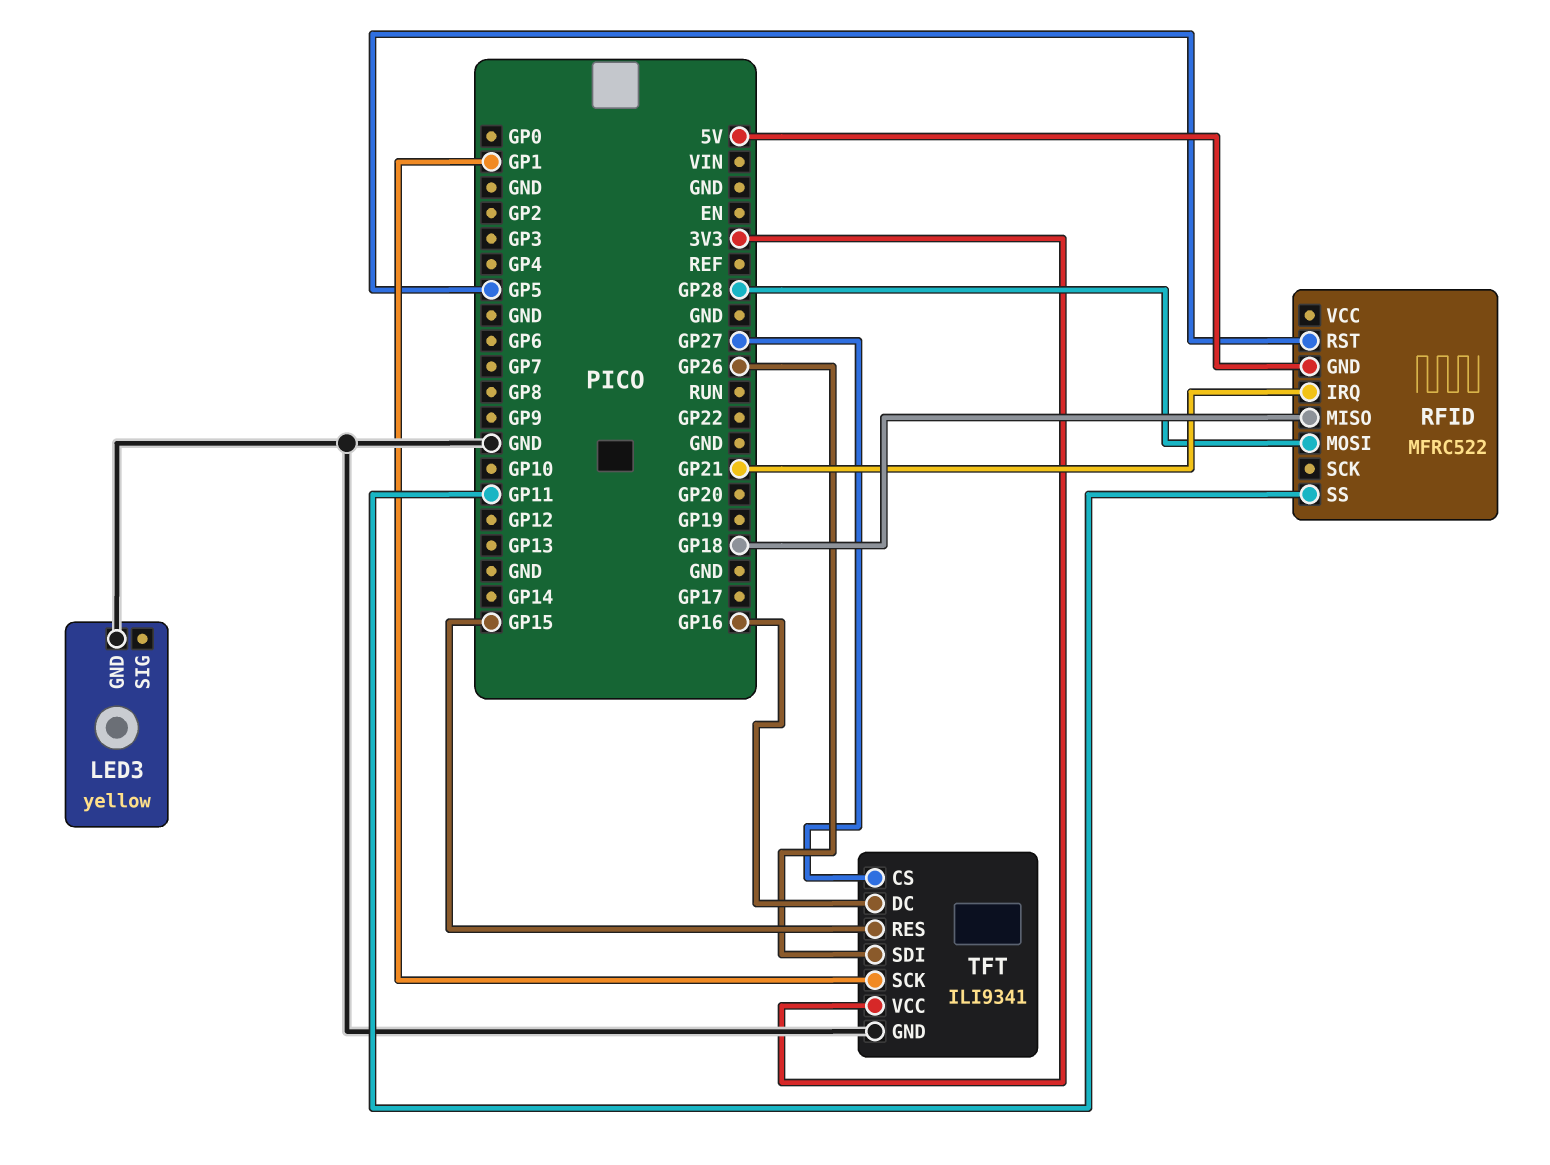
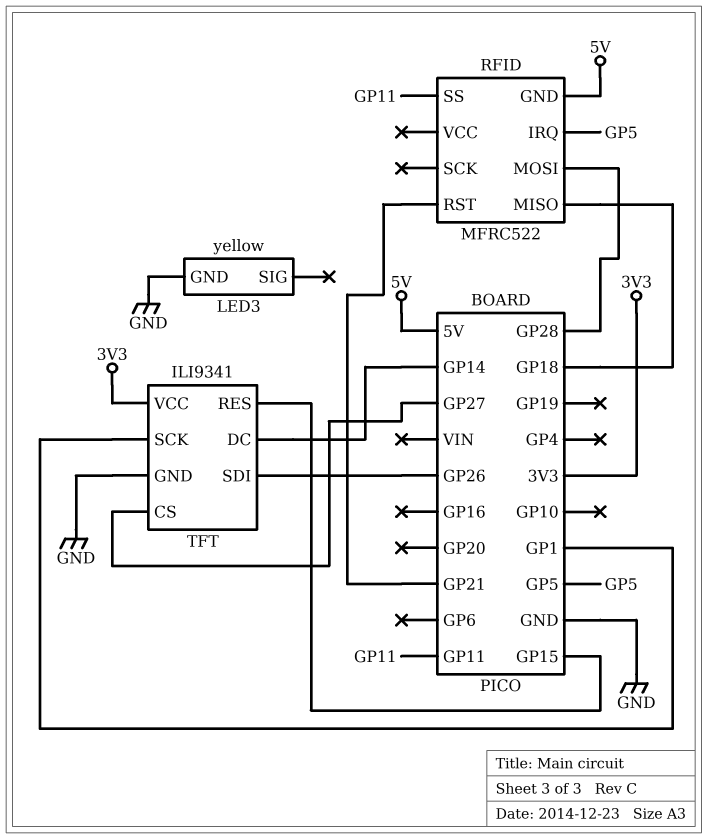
RFID pin IRQ: GP21 -> GP5
RFID pin RST: GP5 -> GP21
TFT pin DC: GP16 -> GP14

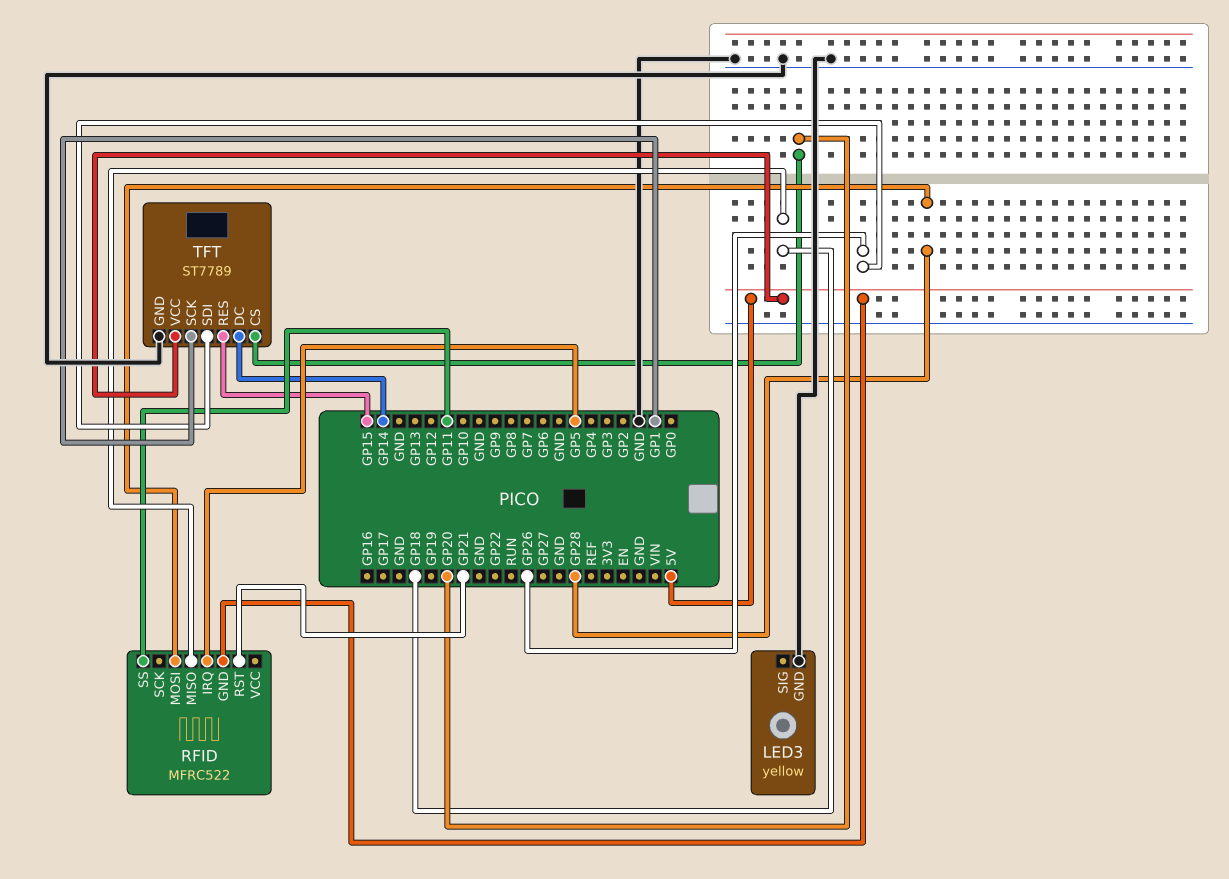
TFT: ILI9341 -> ST7789
TFT pin CS: GP27 -> GP20
TFT pin VCC: 3V3 -> 5V

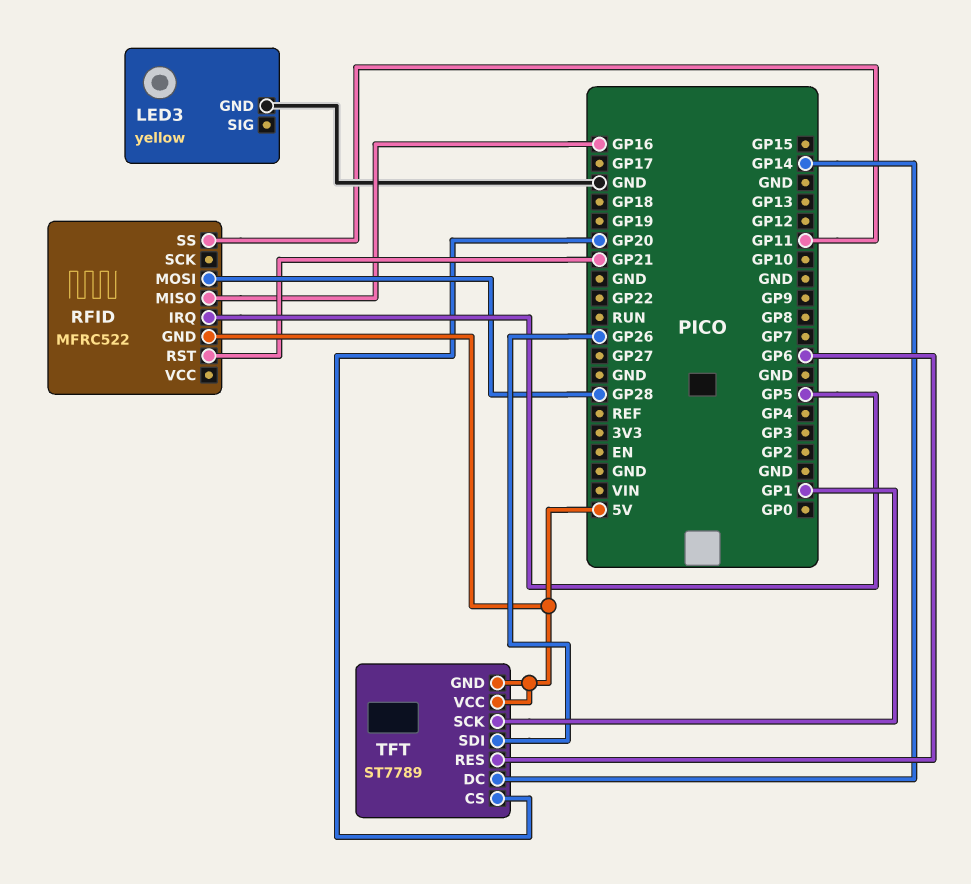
RFID pin MISO: GP18 -> GP16
TFT pin GND: GND -> 5V
TFT pin RES: GP15 -> GP6

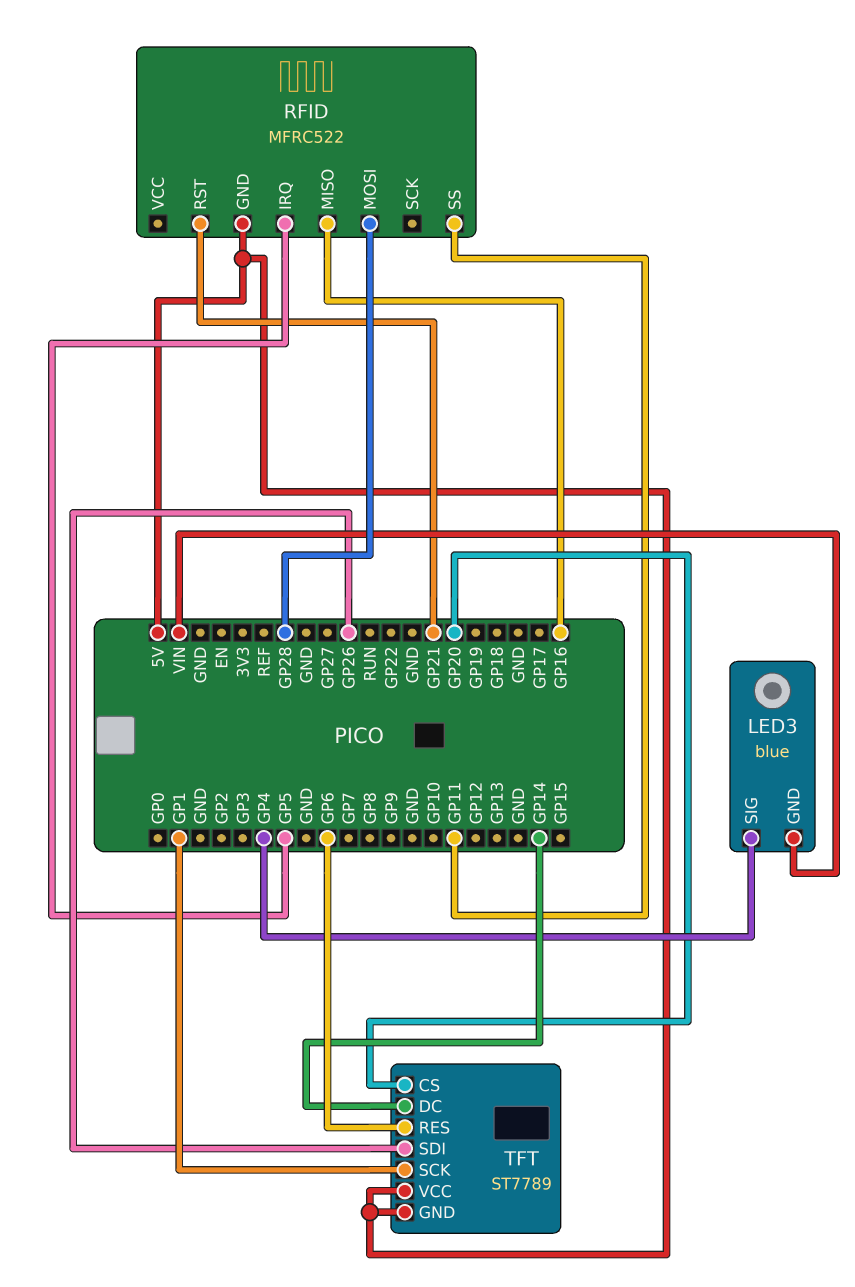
LED3: yellow -> blue
LED3 pin GND: GND -> VIN
LED3 pin SIG: none -> GP4

